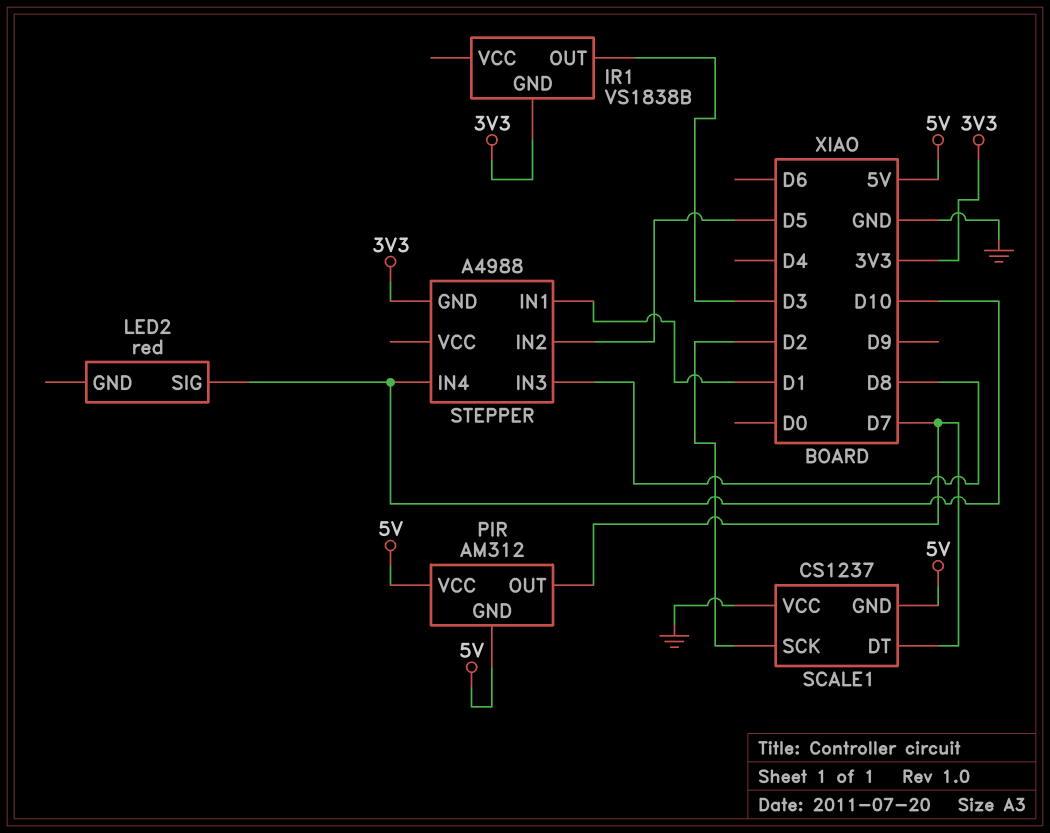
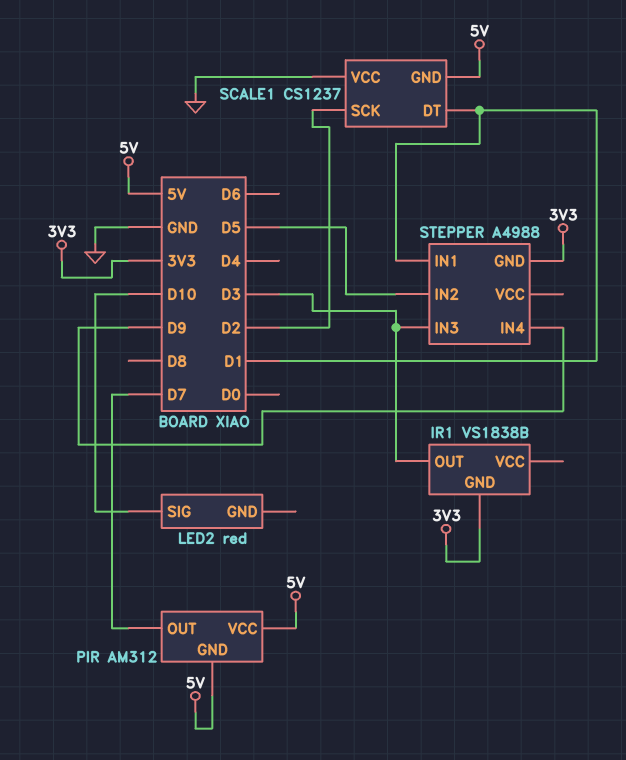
SCALE1 pin DT: D7 -> D1
STEPPER pin IN3: D8 -> D3
STEPPER pin IN4: D10 -> D9

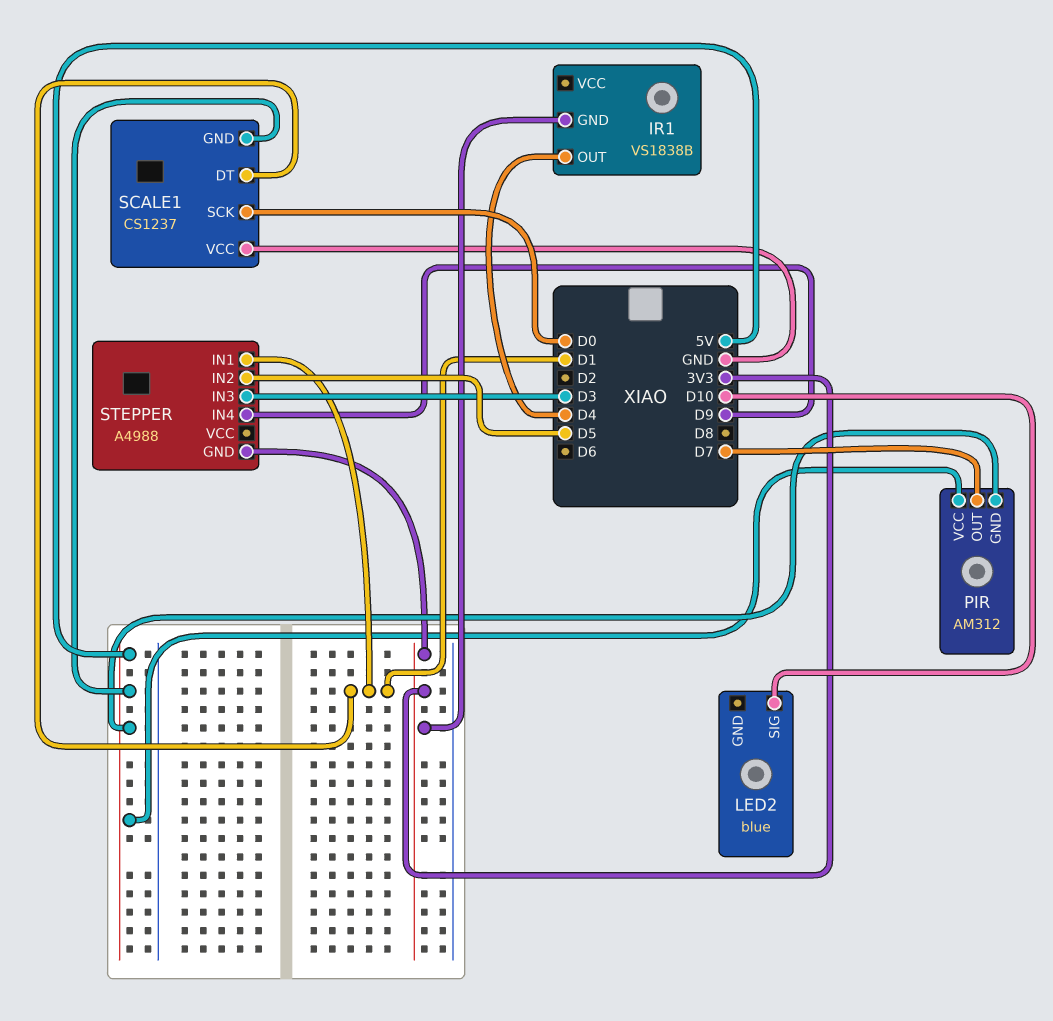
IR1 pin OUT: D3 -> D4
LED2: red -> blue
SCALE1 pin SCK: D2 -> D0

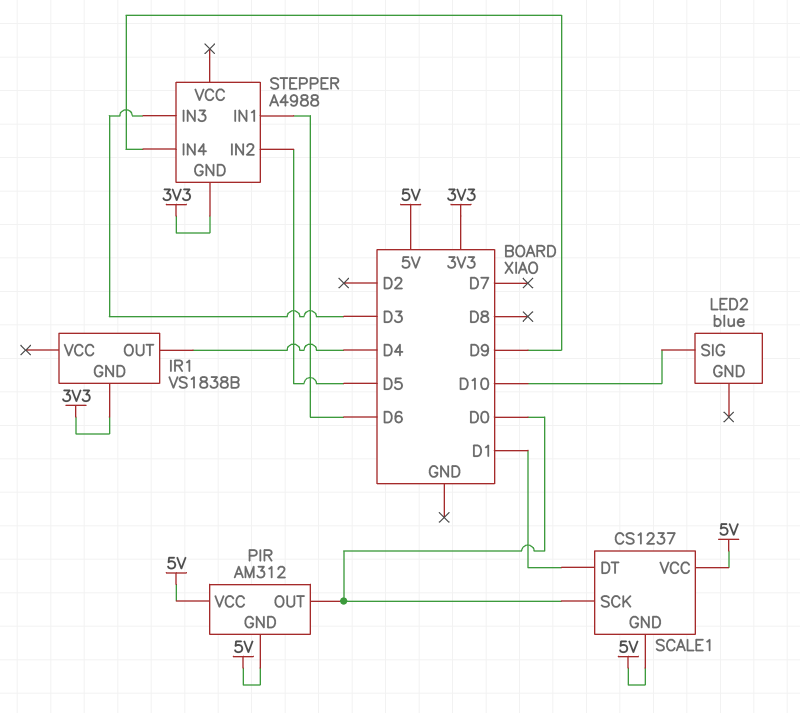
PIR pin OUT: D7 -> D0
SCALE1 pin VCC: GND -> 5V
STEPPER pin IN1: D1 -> D6

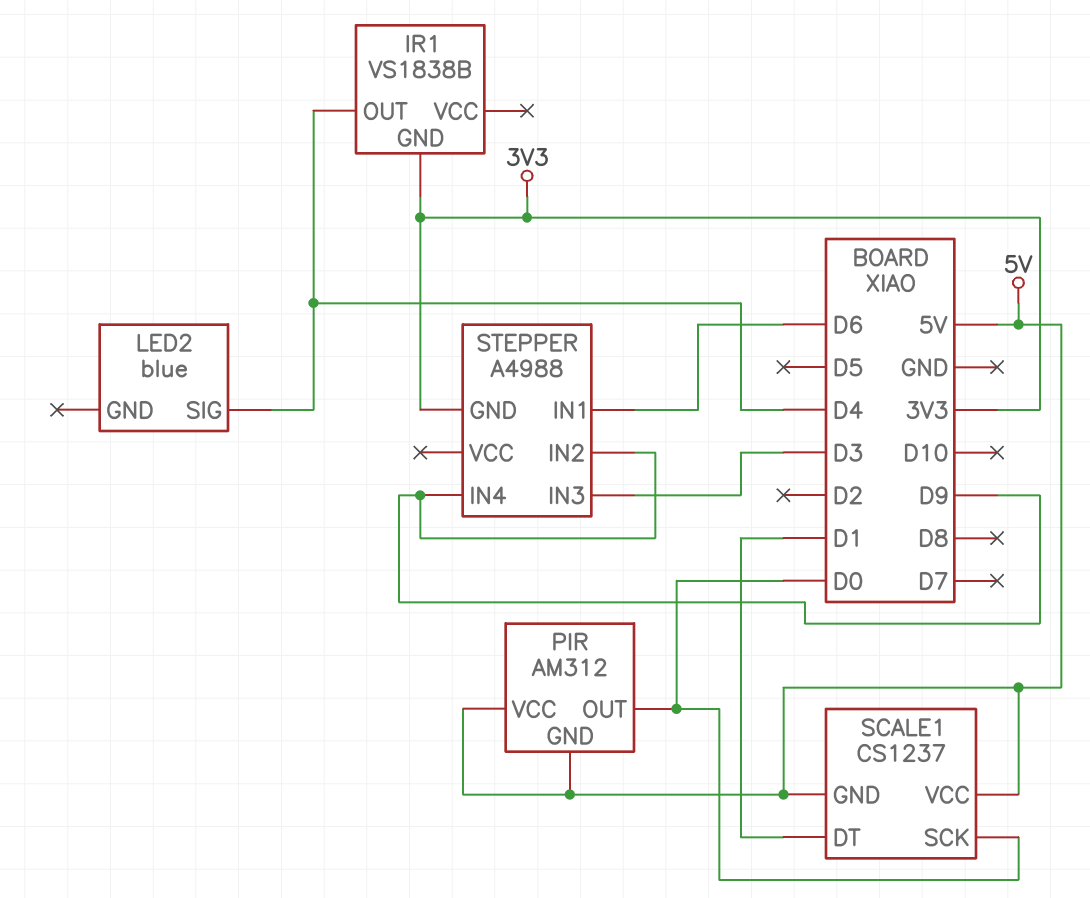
LED2 pin SIG: D10 -> D4
STEPPER pin IN2: D5 -> D9

